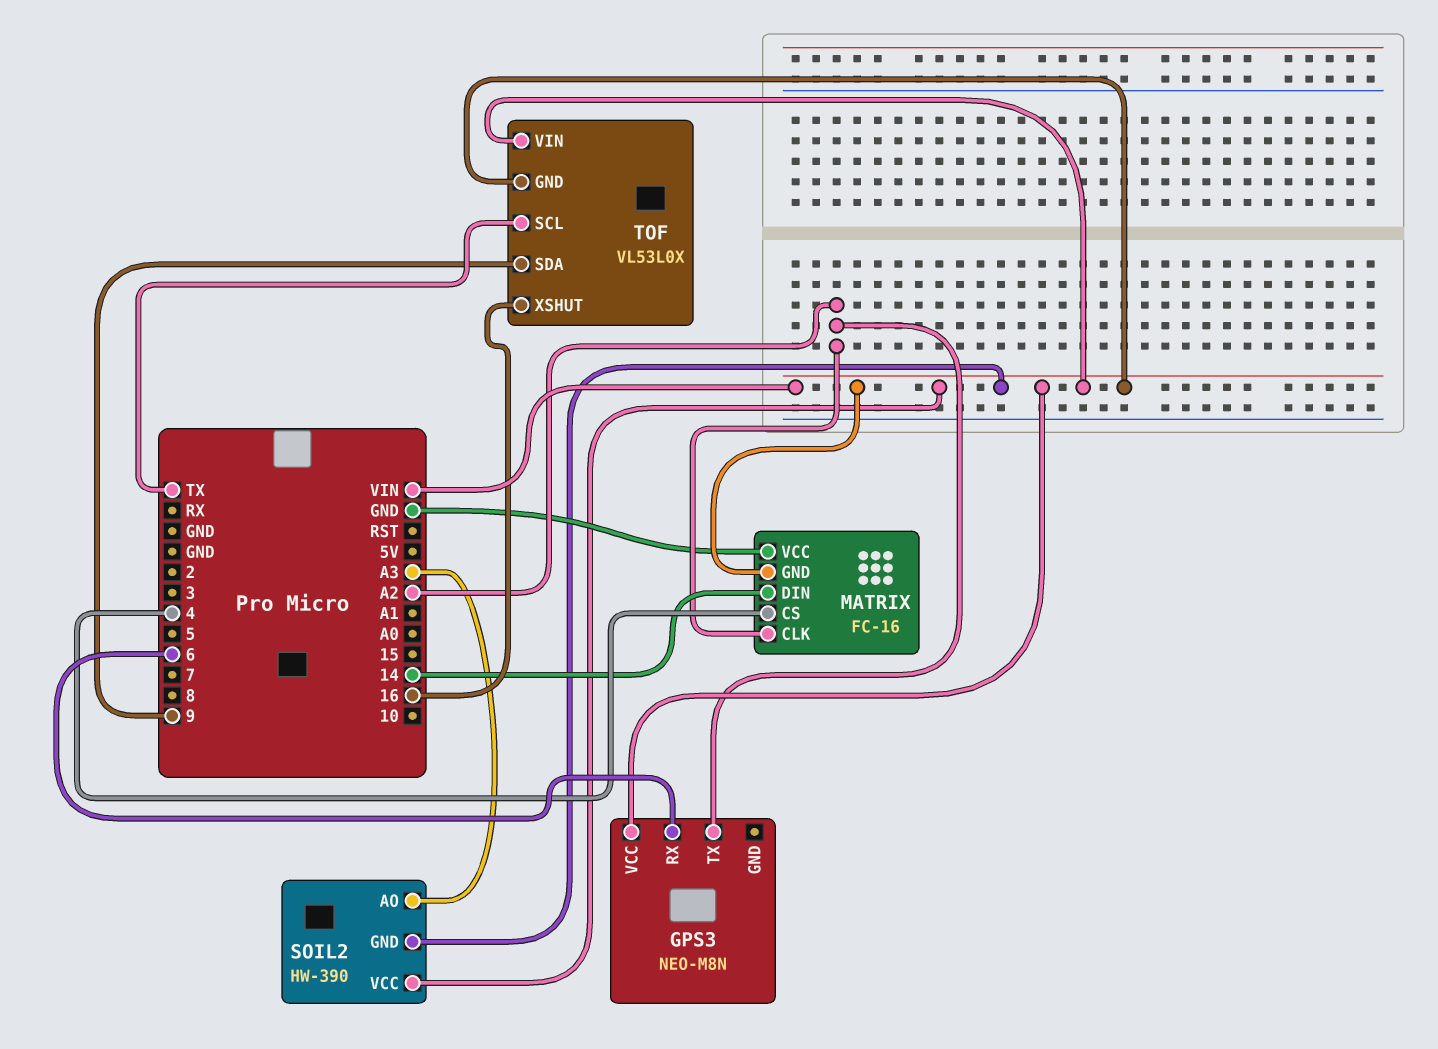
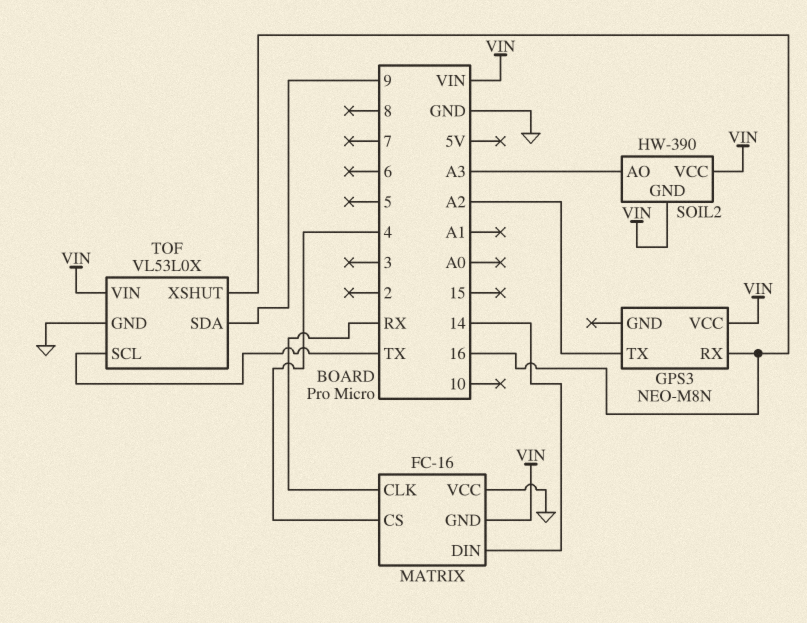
GPS3 pin RX: 6 -> 16
MATRIX pin CLK: A2 -> RX
TOF pin GND: VIN -> GND

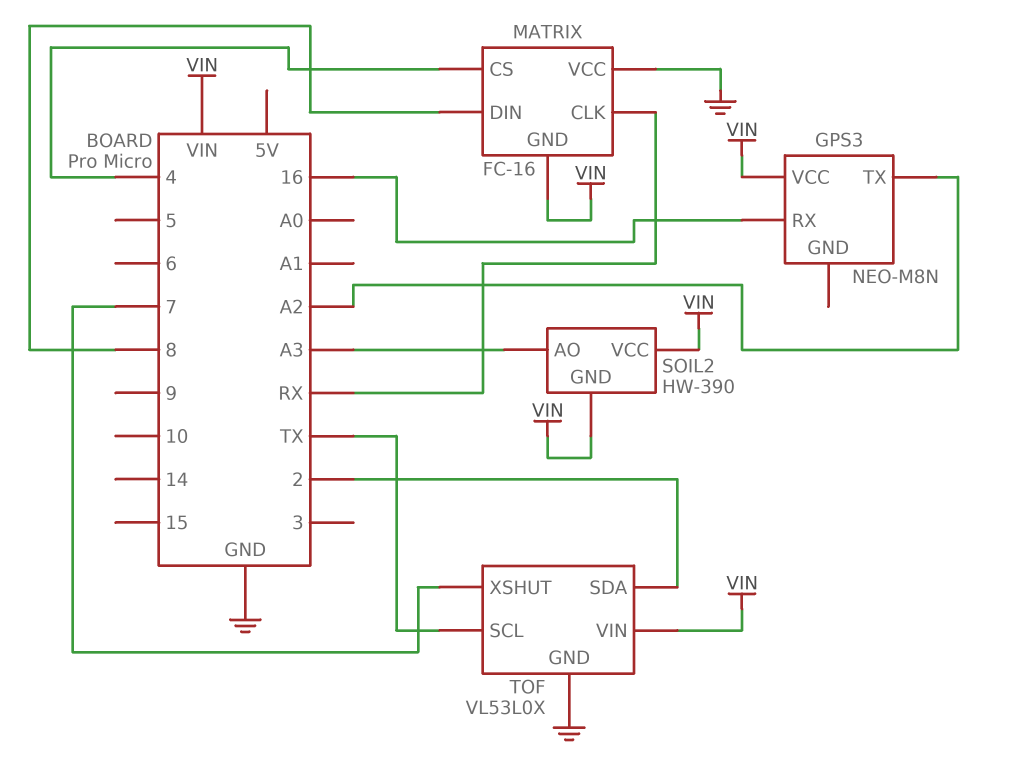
MATRIX pin DIN: 14 -> 8
TOF pin SDA: 9 -> 2
TOF pin XSHUT: 16 -> 7

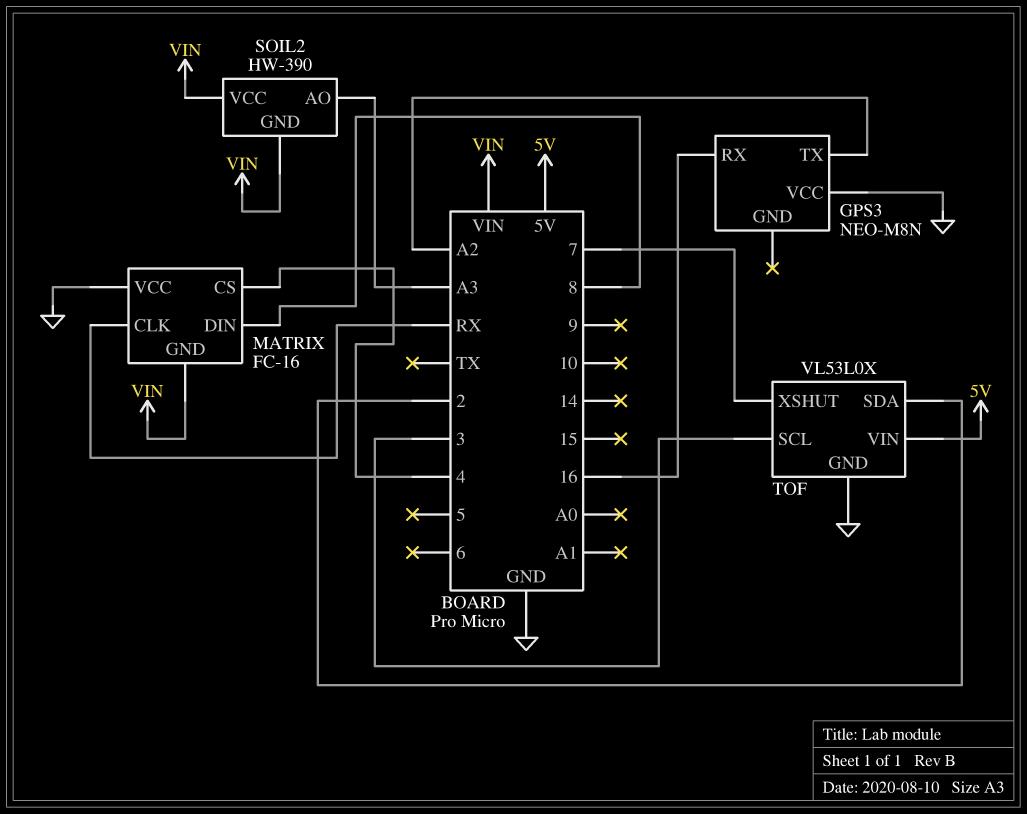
GPS3 pin VCC: VIN -> GND
TOF pin SCL: TX -> 3
TOF pin VIN: VIN -> 5V

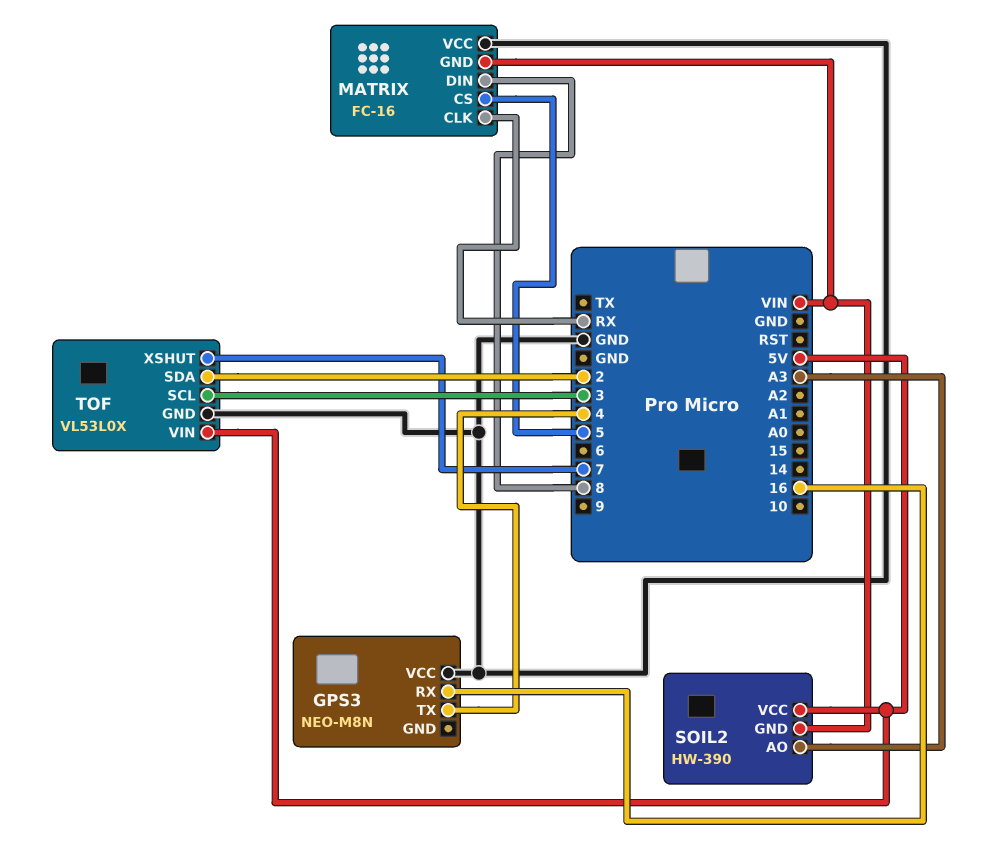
GPS3 pin TX: A2 -> 4
MATRIX pin CS: 4 -> 5
SOIL2 pin VCC: VIN -> 5V

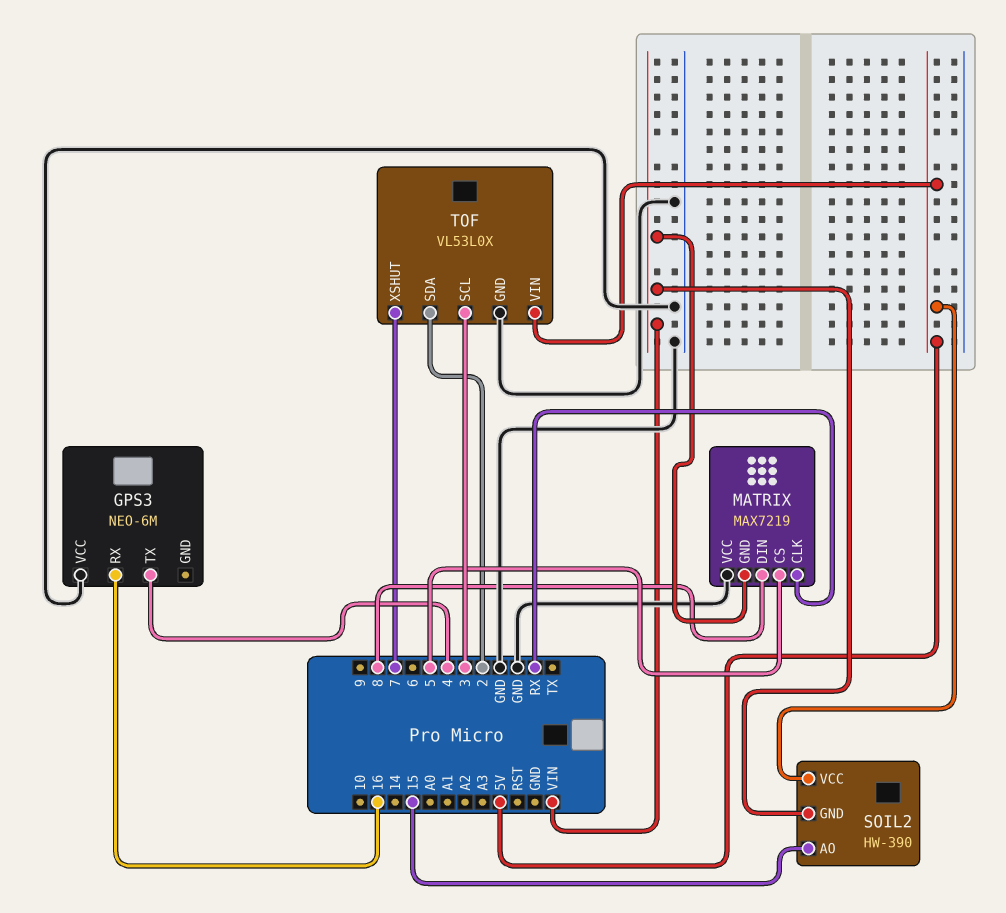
GPS3: NEO-M8N -> NEO-6M
MATRIX: FC-16 -> MAX7219
SOIL2 pin AO: A3 -> 15

